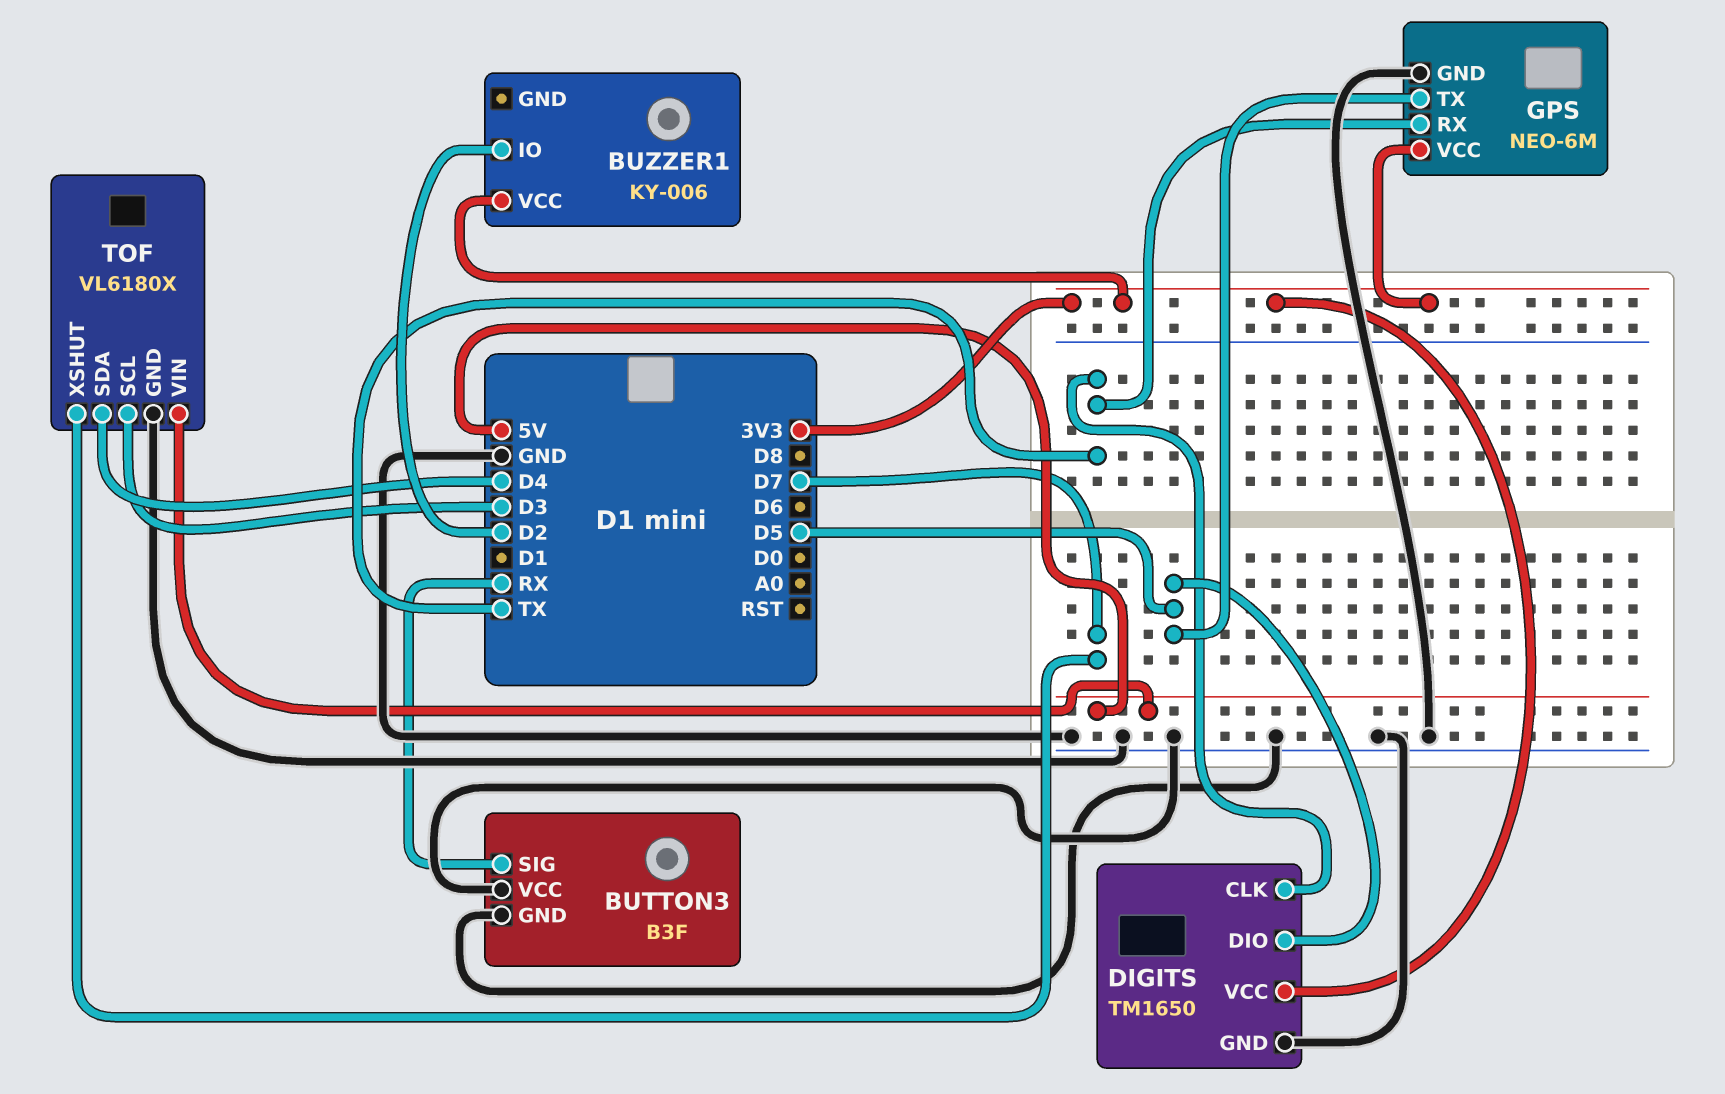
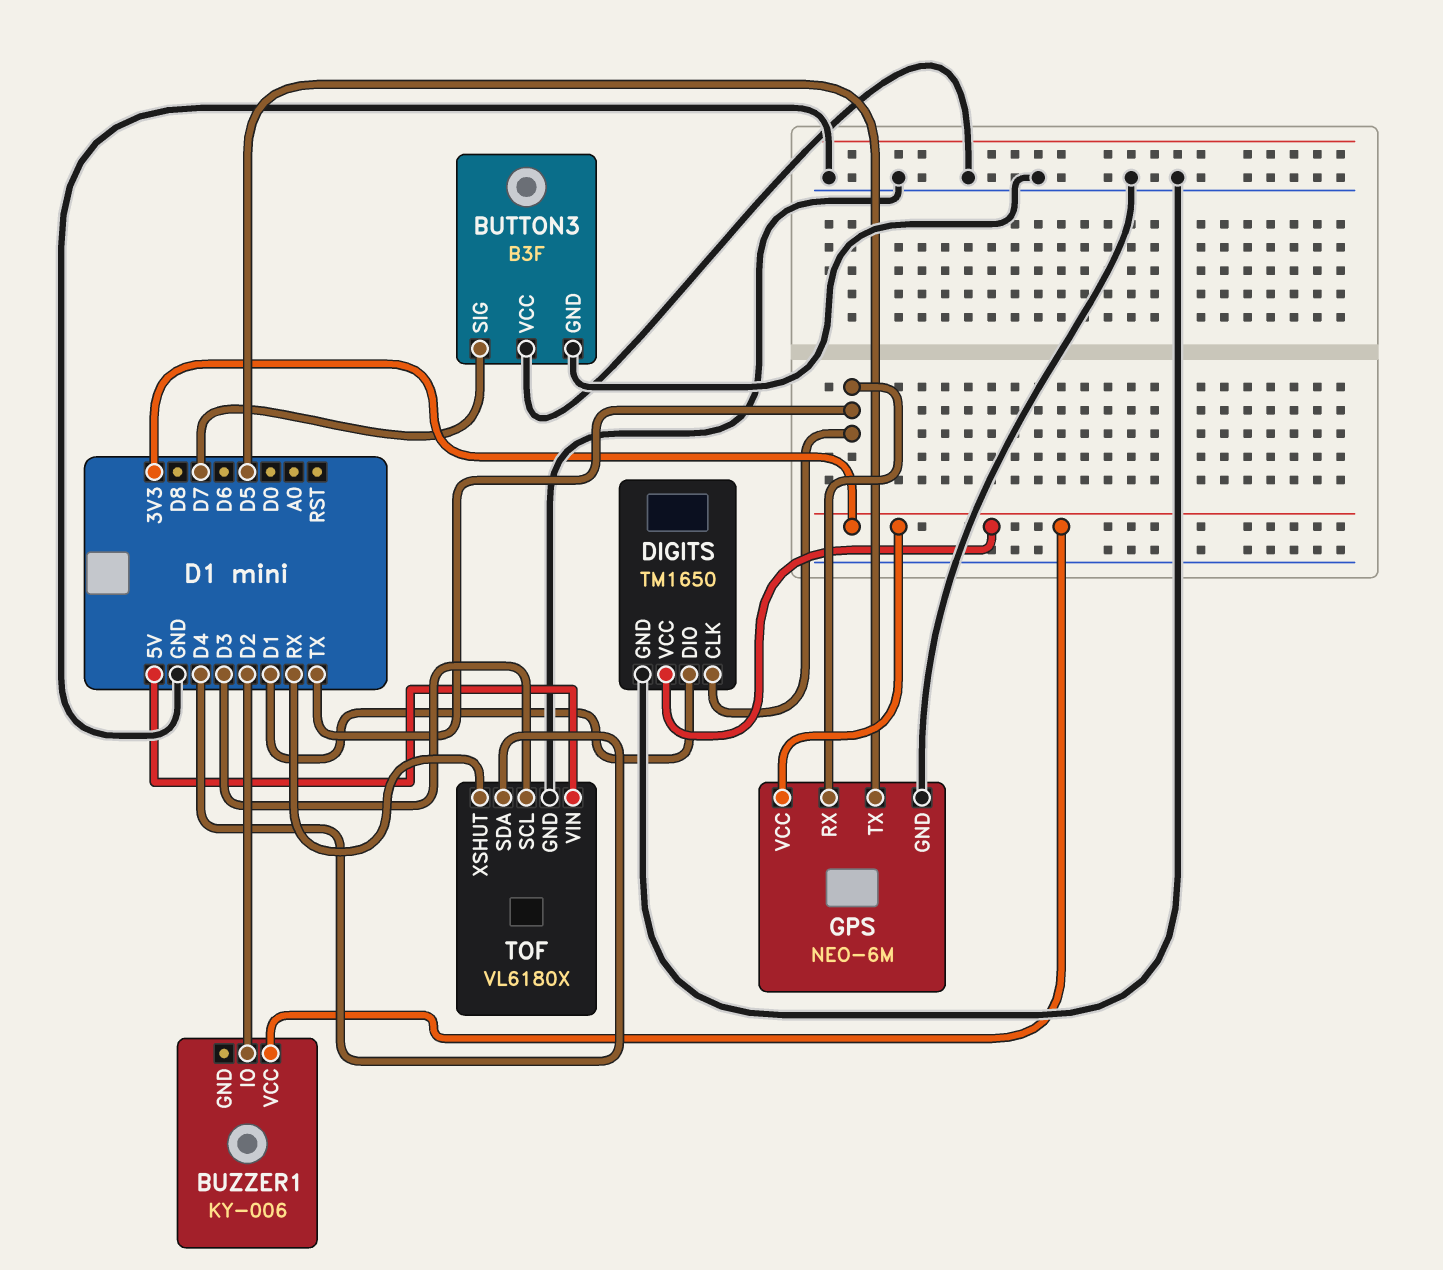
BUTTON3 pin SIG: RX -> D7
DIGITS pin DIO: D5 -> D1
TOF pin XSHUT: D7 -> RX

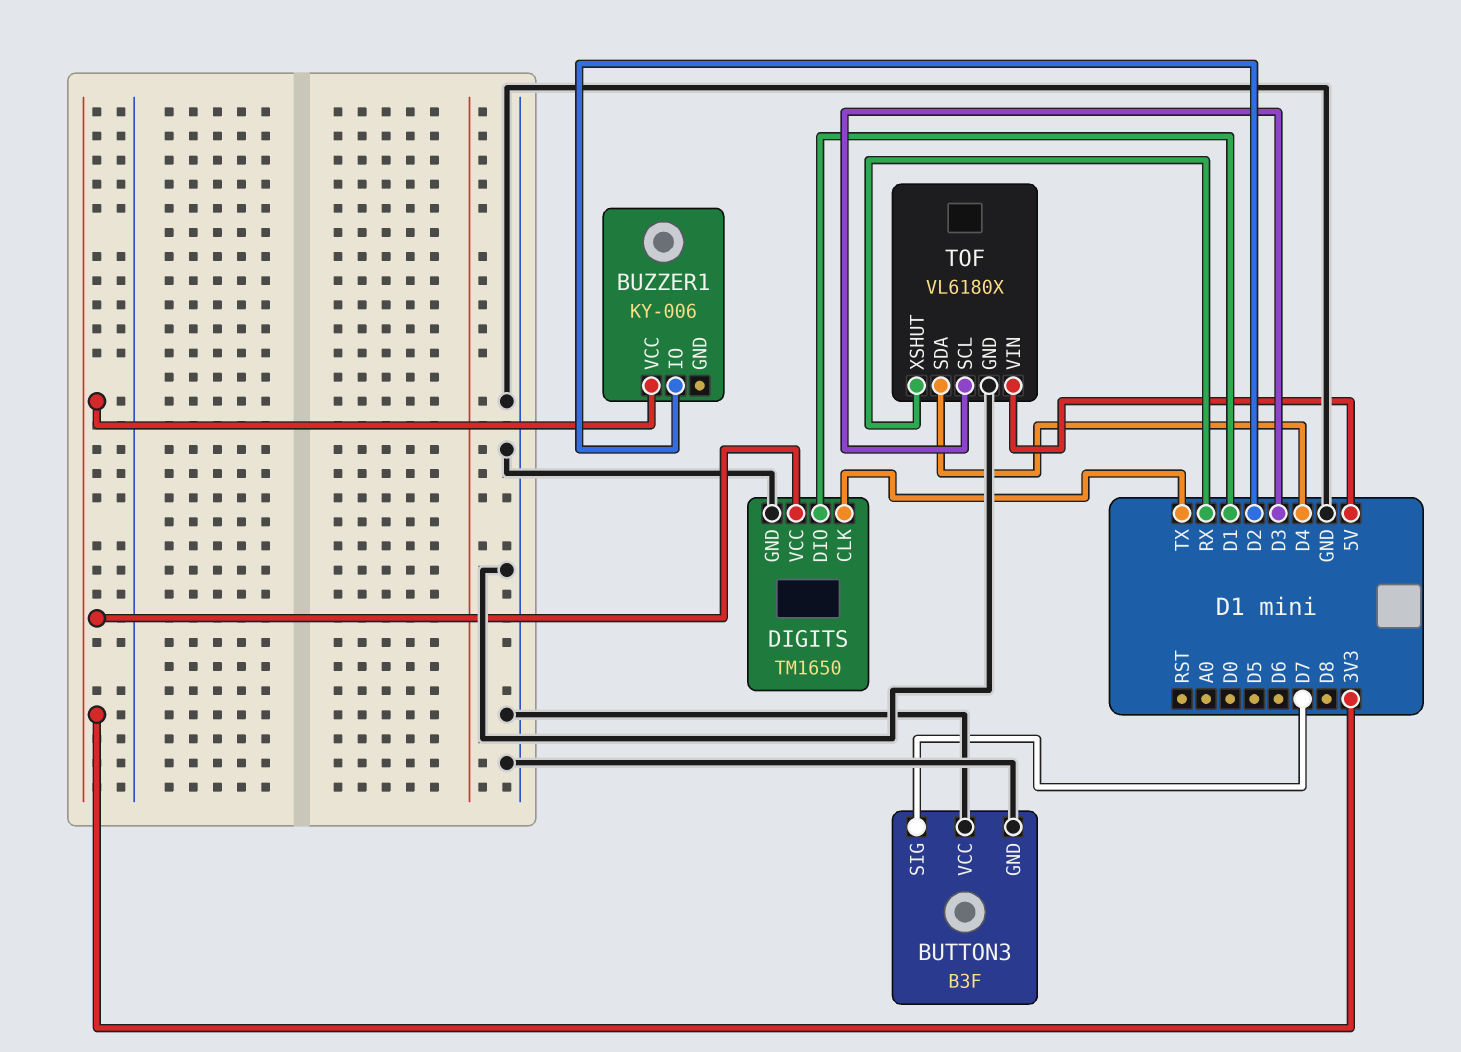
GPS: NEO-6M -> none
GPS pin GND: GND -> none
GPS pin RX: TX -> none
GPS pin TX: D5 -> none
GPS pin VCC: 3V3 -> none

